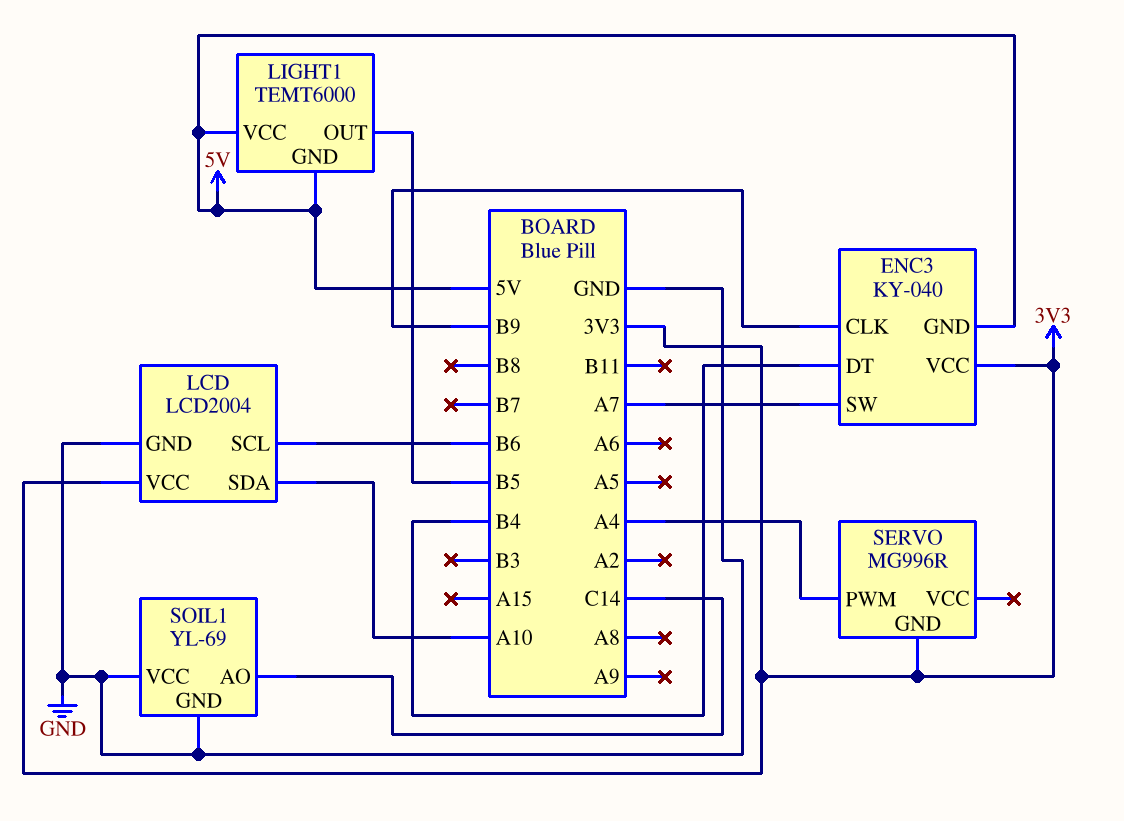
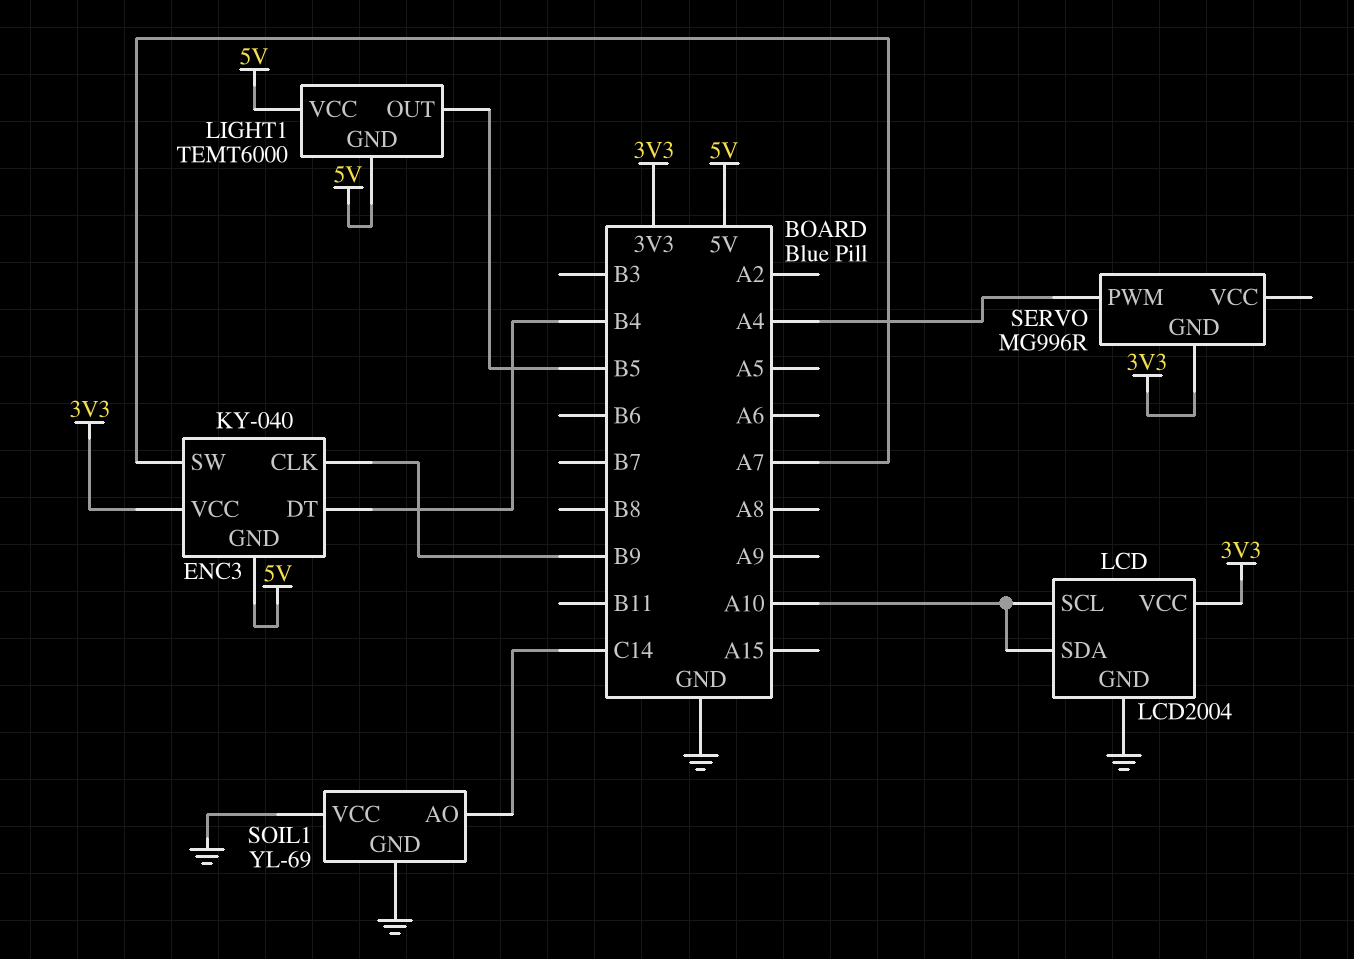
LCD pin SCL: B6 -> A10

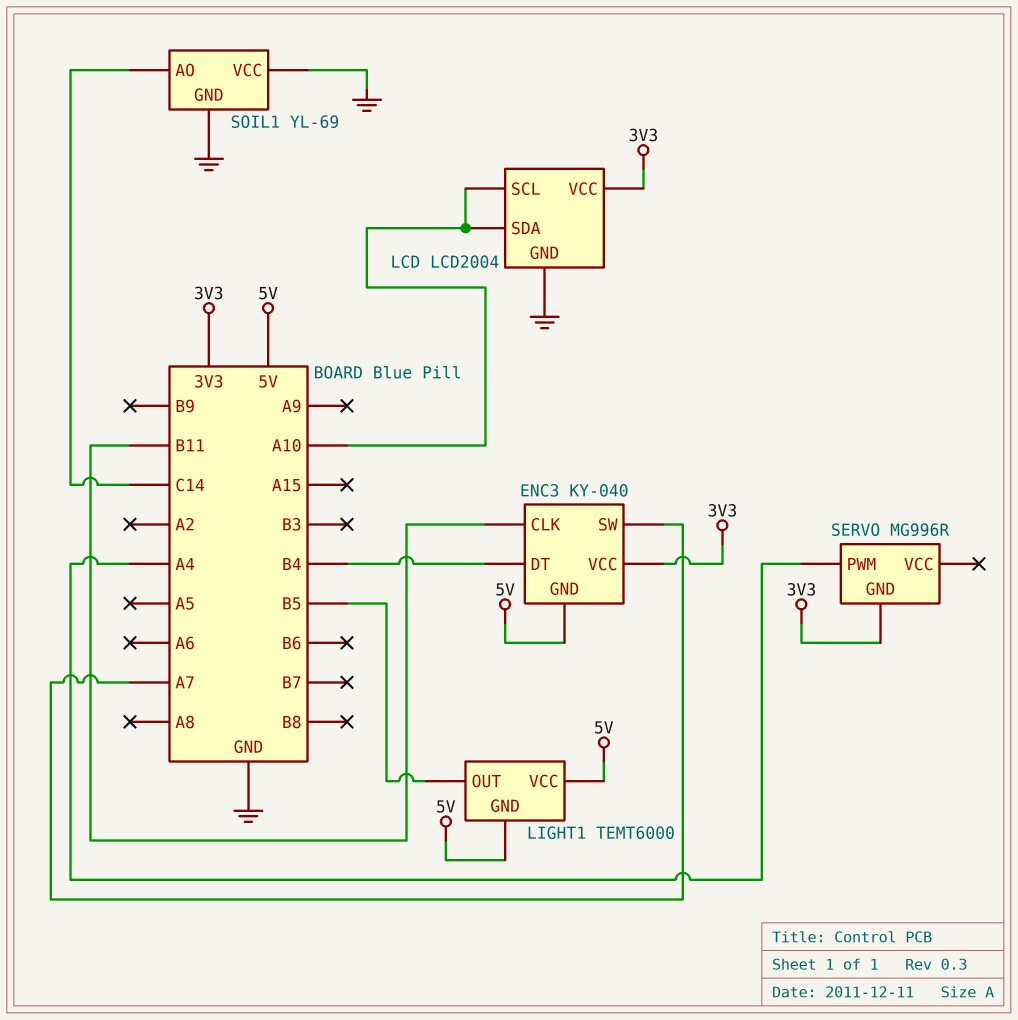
ENC3 pin CLK: B9 -> B11

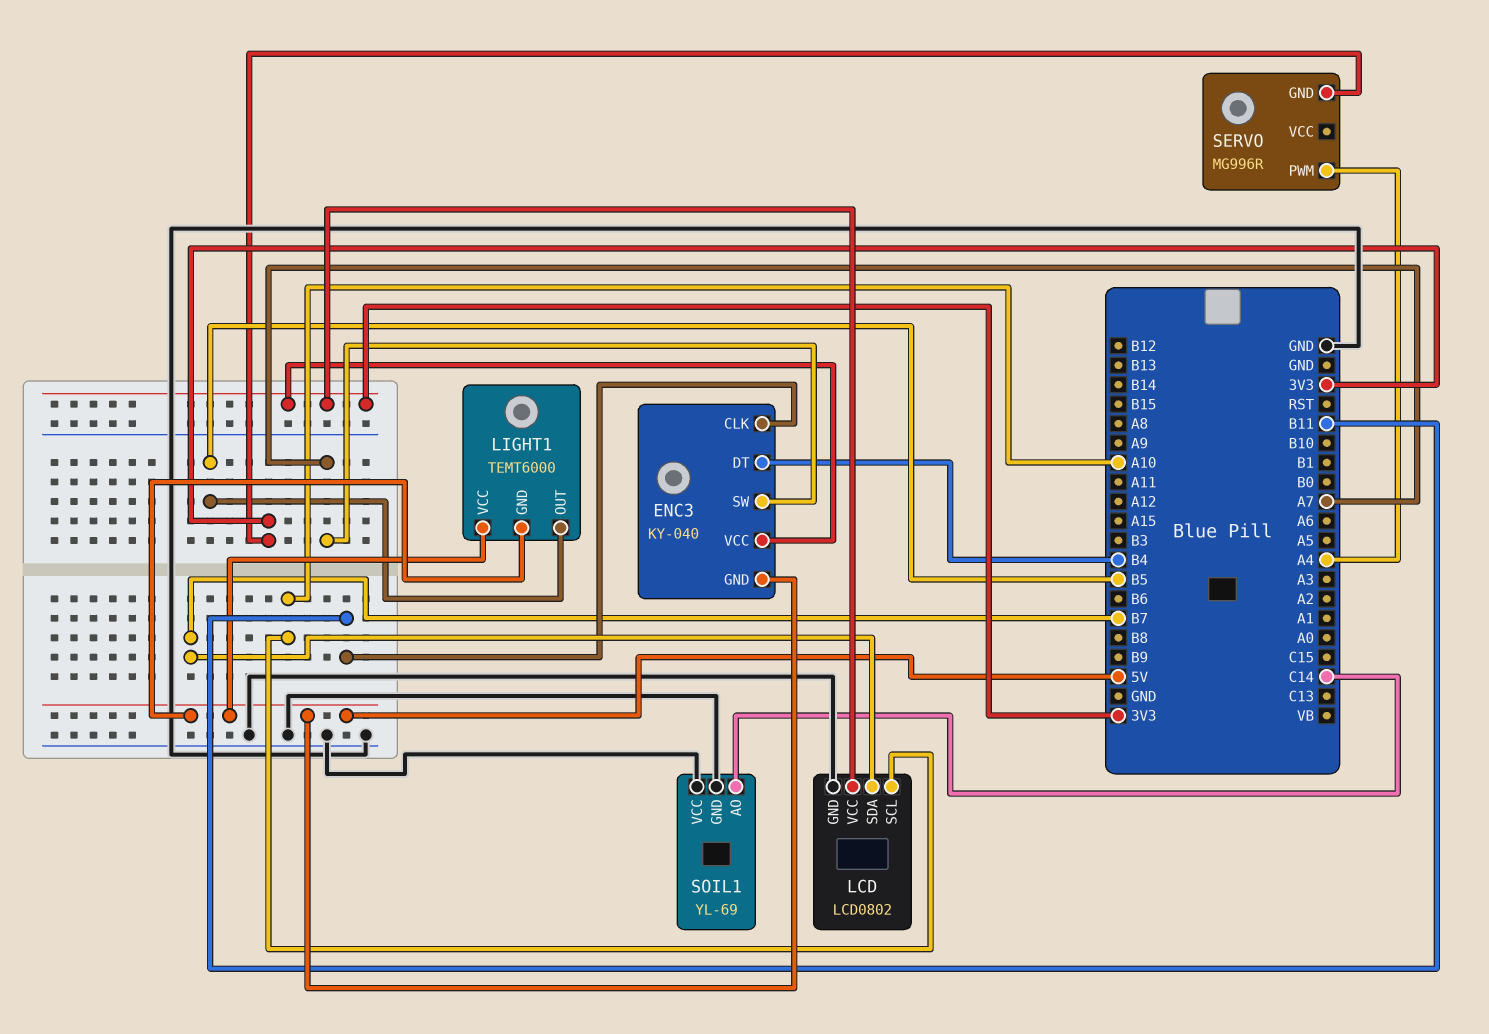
LCD: LCD2004 -> LCD0802
LCD pin SDA: A10 -> B7

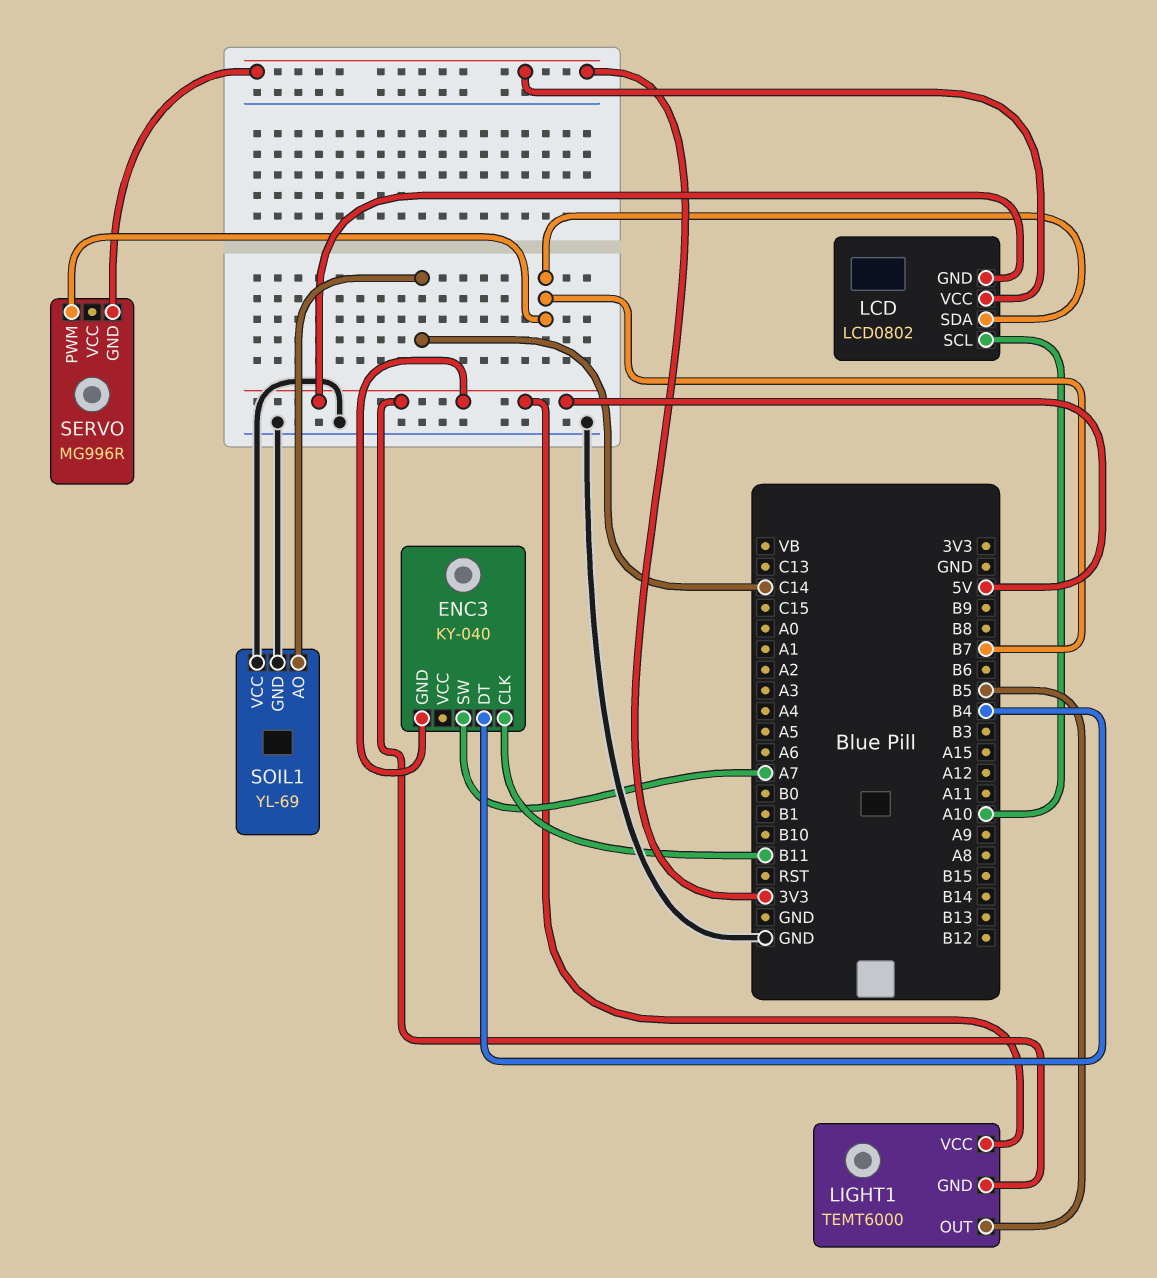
ENC3 pin VCC: 3V3 -> none
LCD pin GND: GND -> 5V
SERVO pin PWM: A4 -> B7

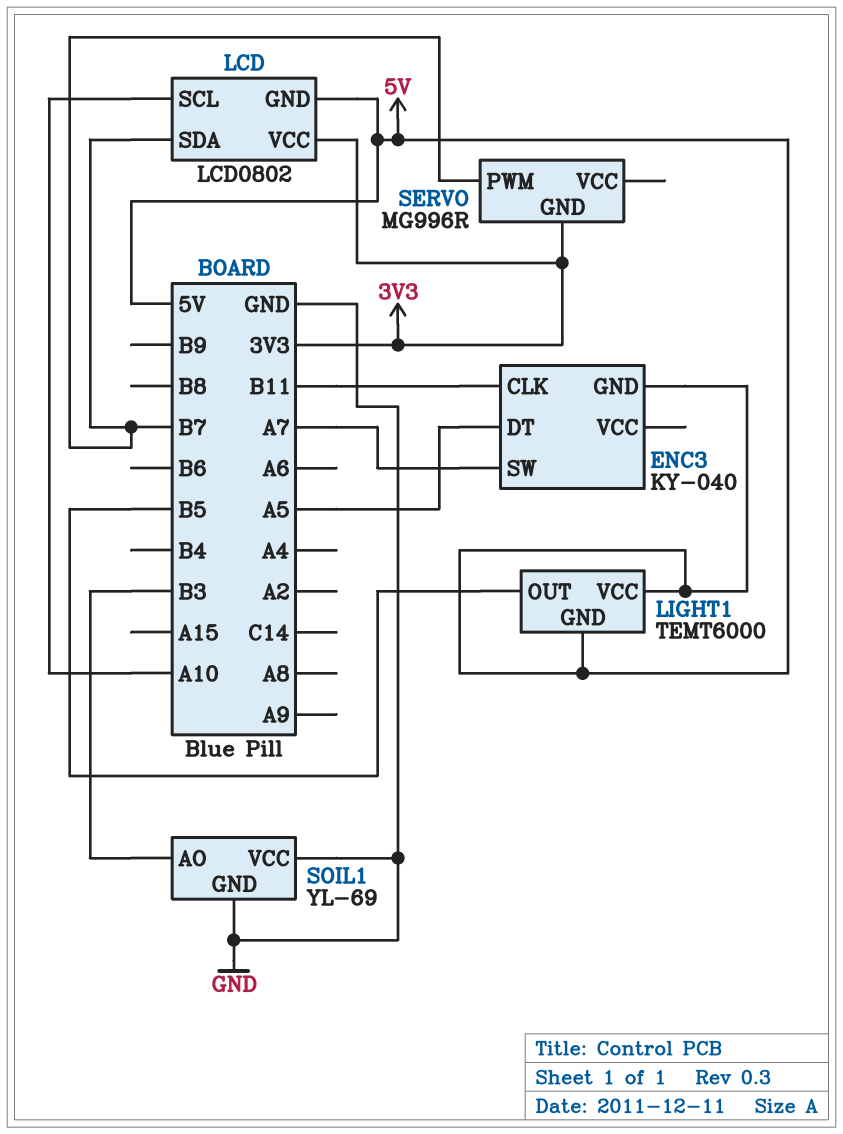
ENC3 pin DT: B4 -> A5
SOIL1 pin AO: C14 -> B3

